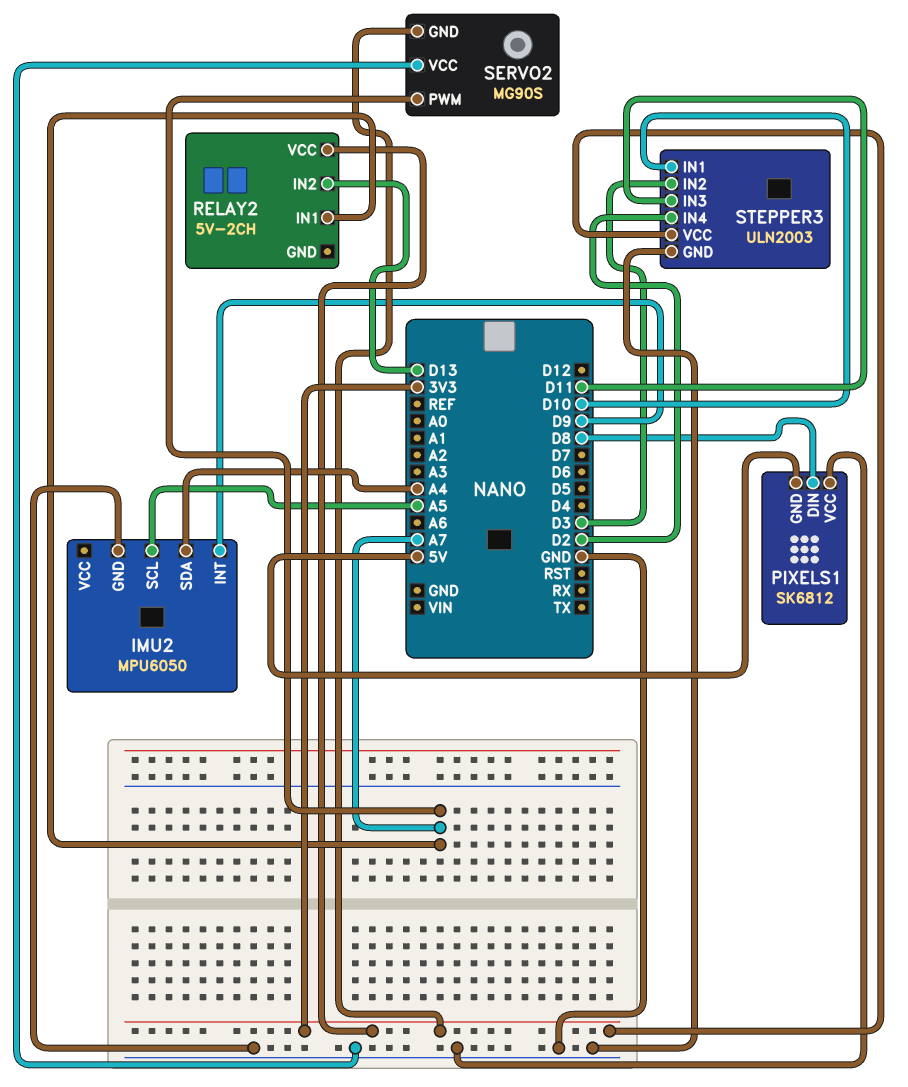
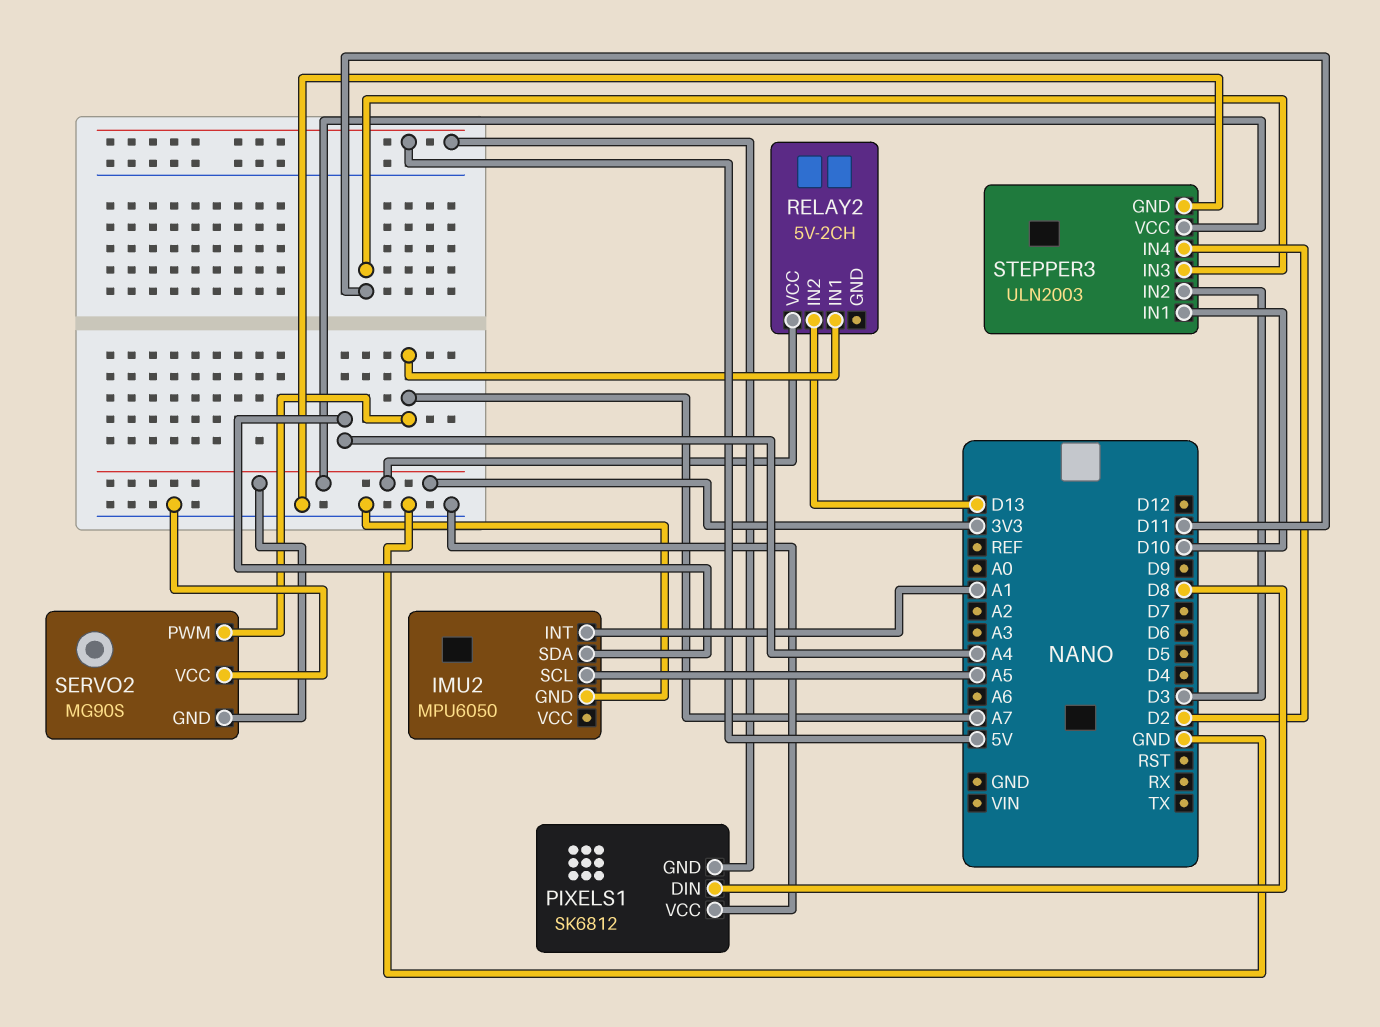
IMU2 pin INT: D9 -> A1

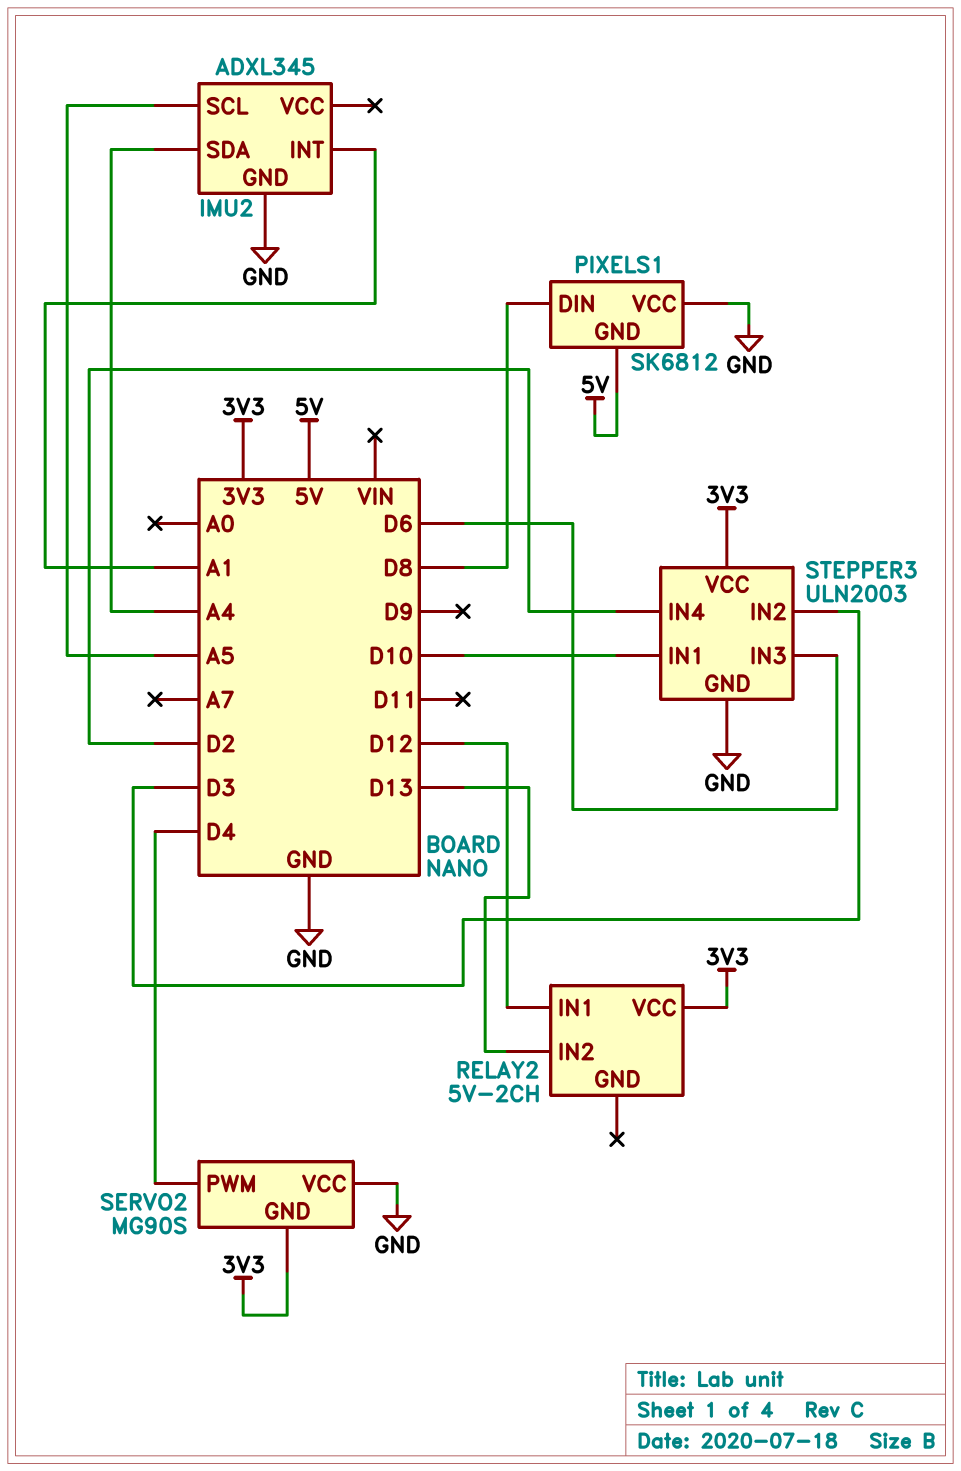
IMU2: MPU6050 -> ADXL345
RELAY2 pin IN1: A7 -> D12
SERVO2 pin PWM: A7 -> D4
STEPPER3 pin IN3: D11 -> D6

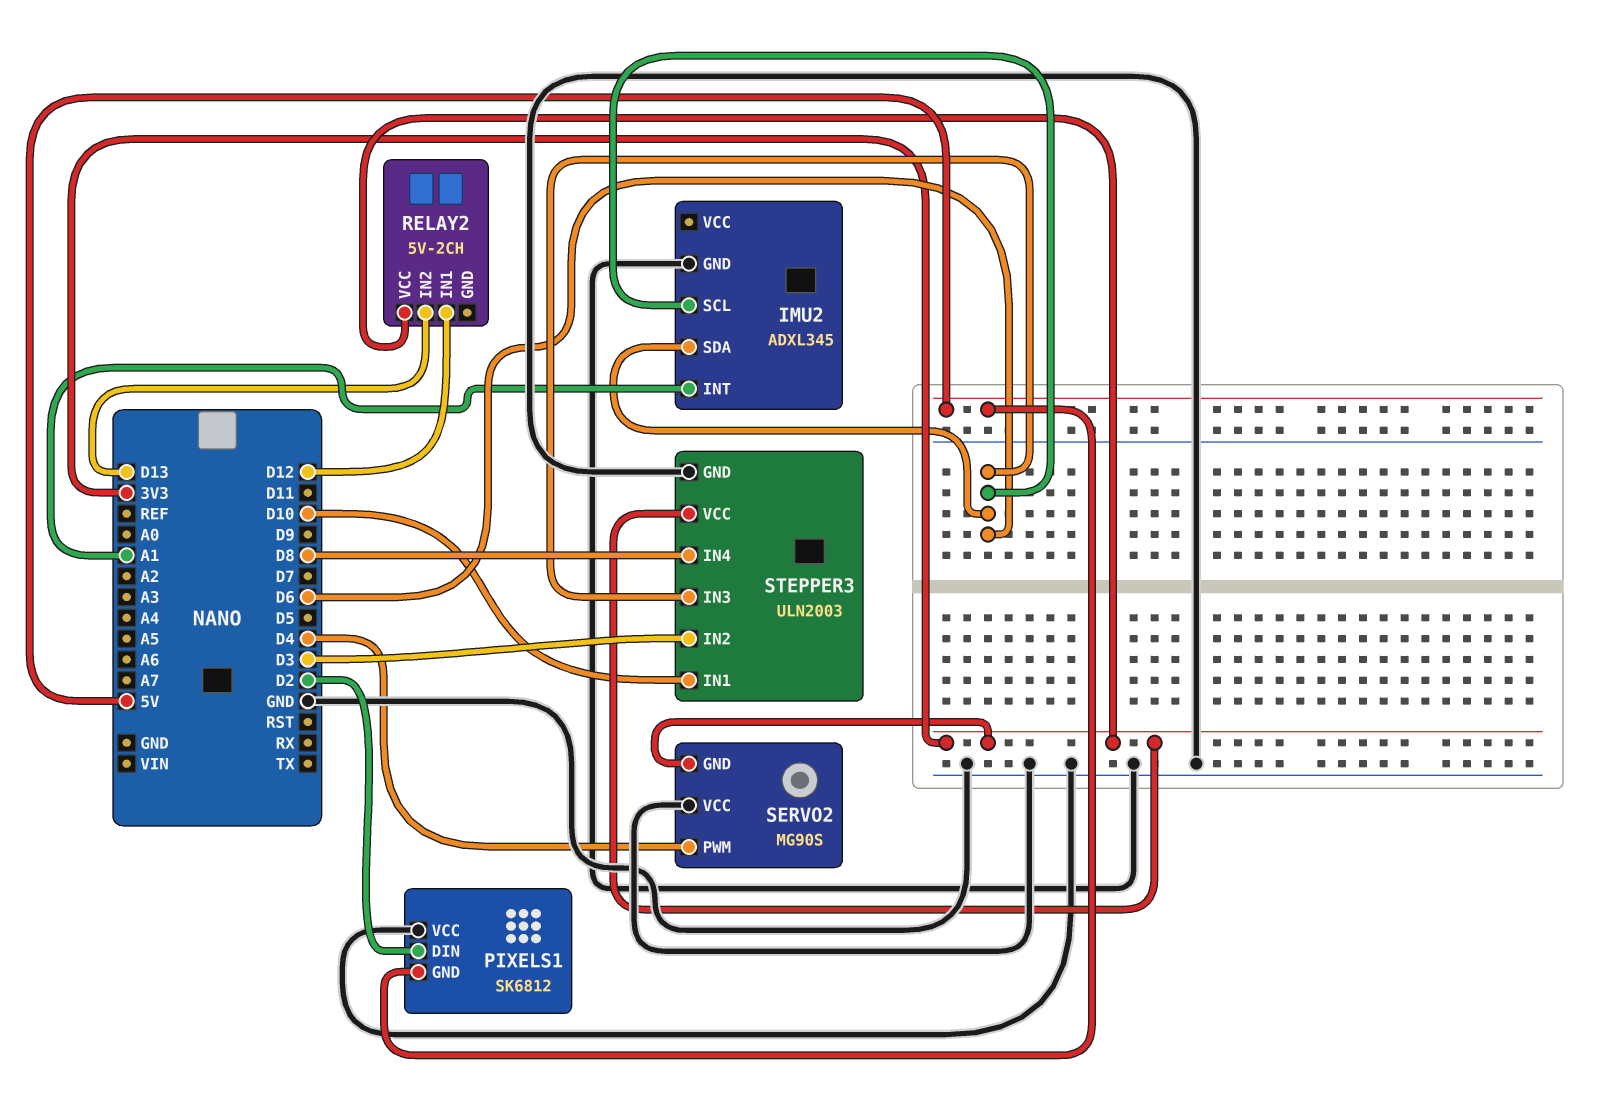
IMU2 pin SCL: A5 -> D6
IMU2 pin SDA: A4 -> D6
PIXELS1 pin DIN: D8 -> D2
STEPPER3 pin IN4: D2 -> D8

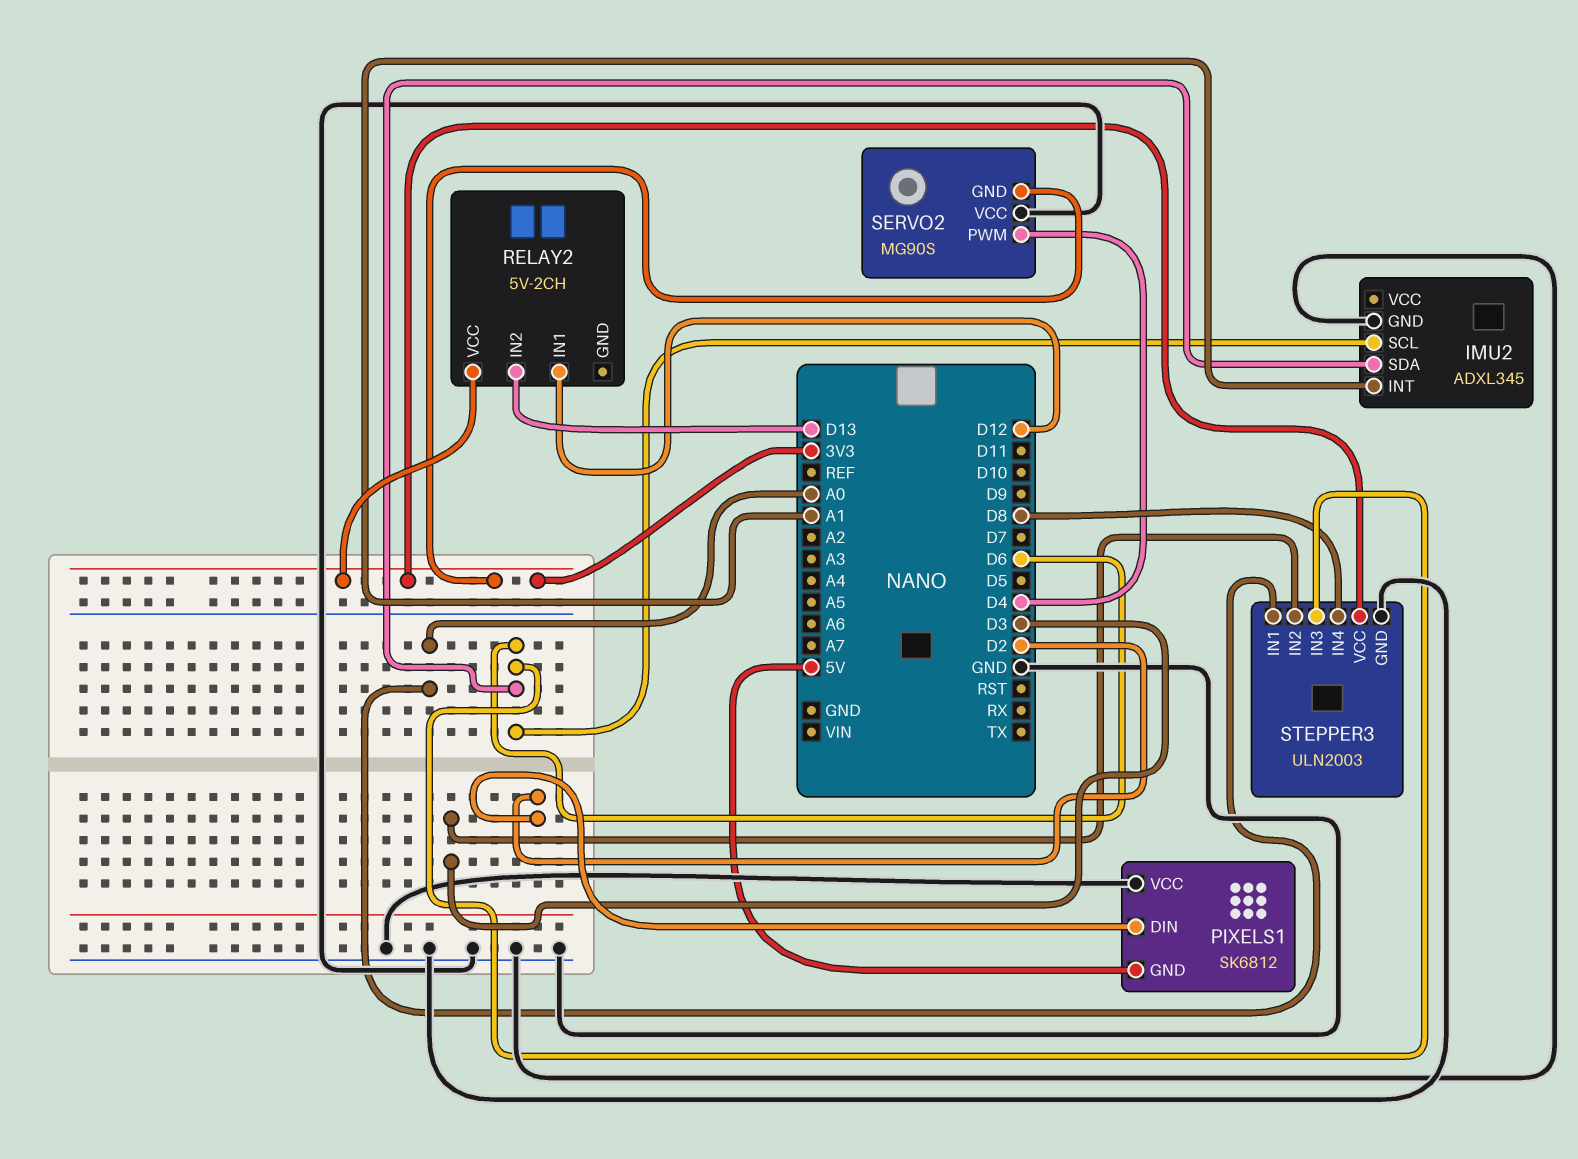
STEPPER3 pin IN1: D10 -> A0

